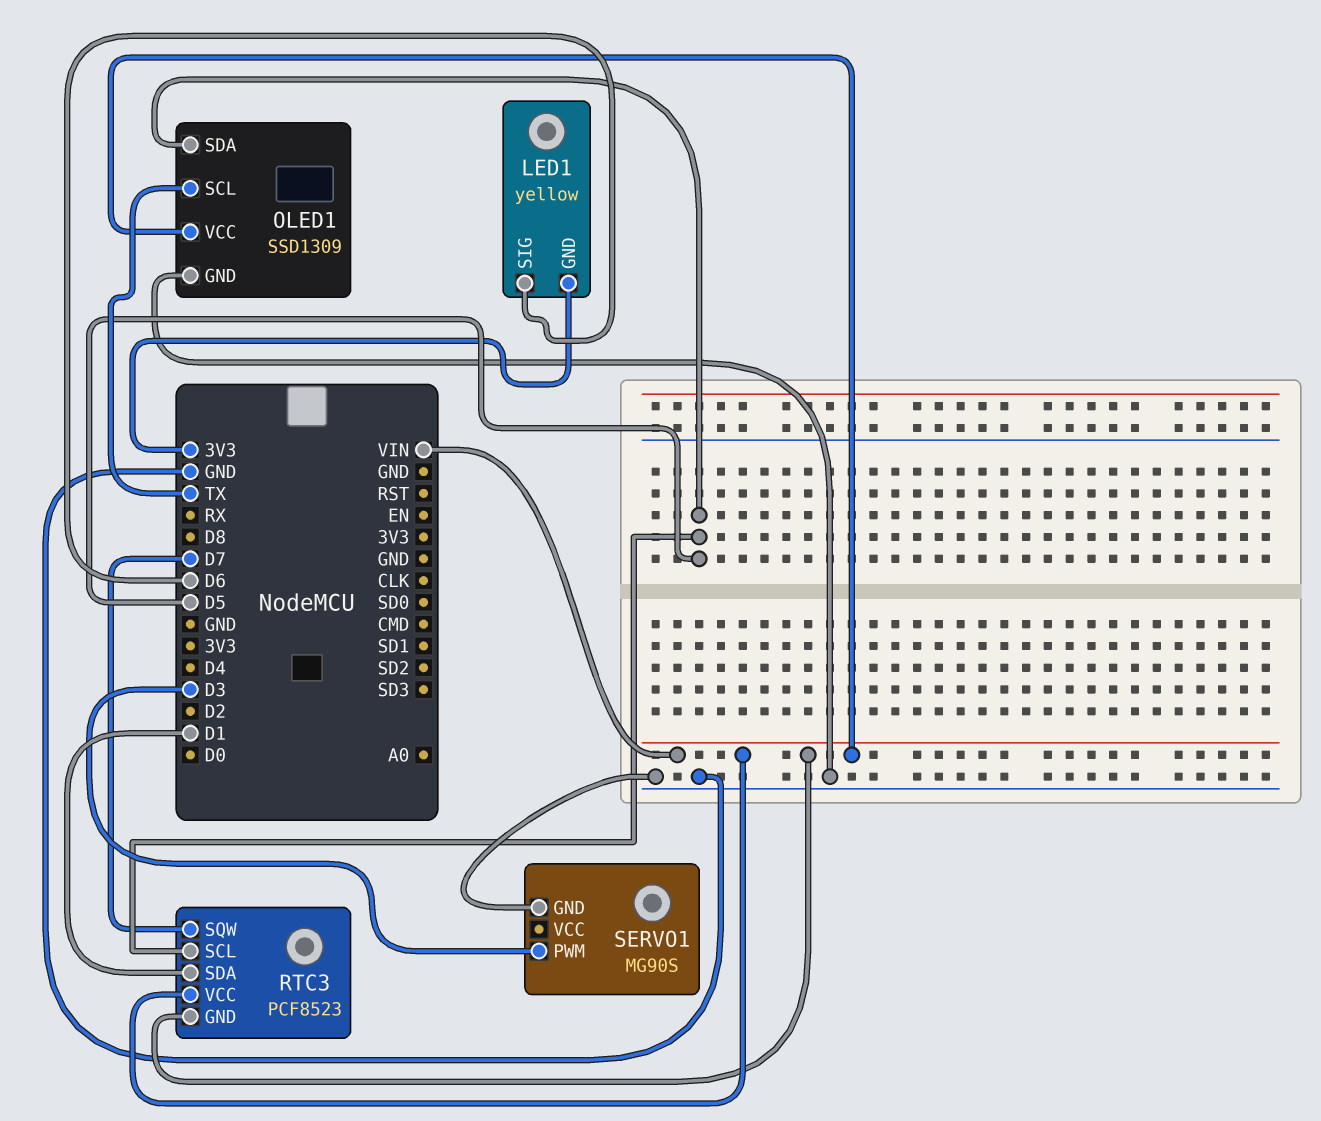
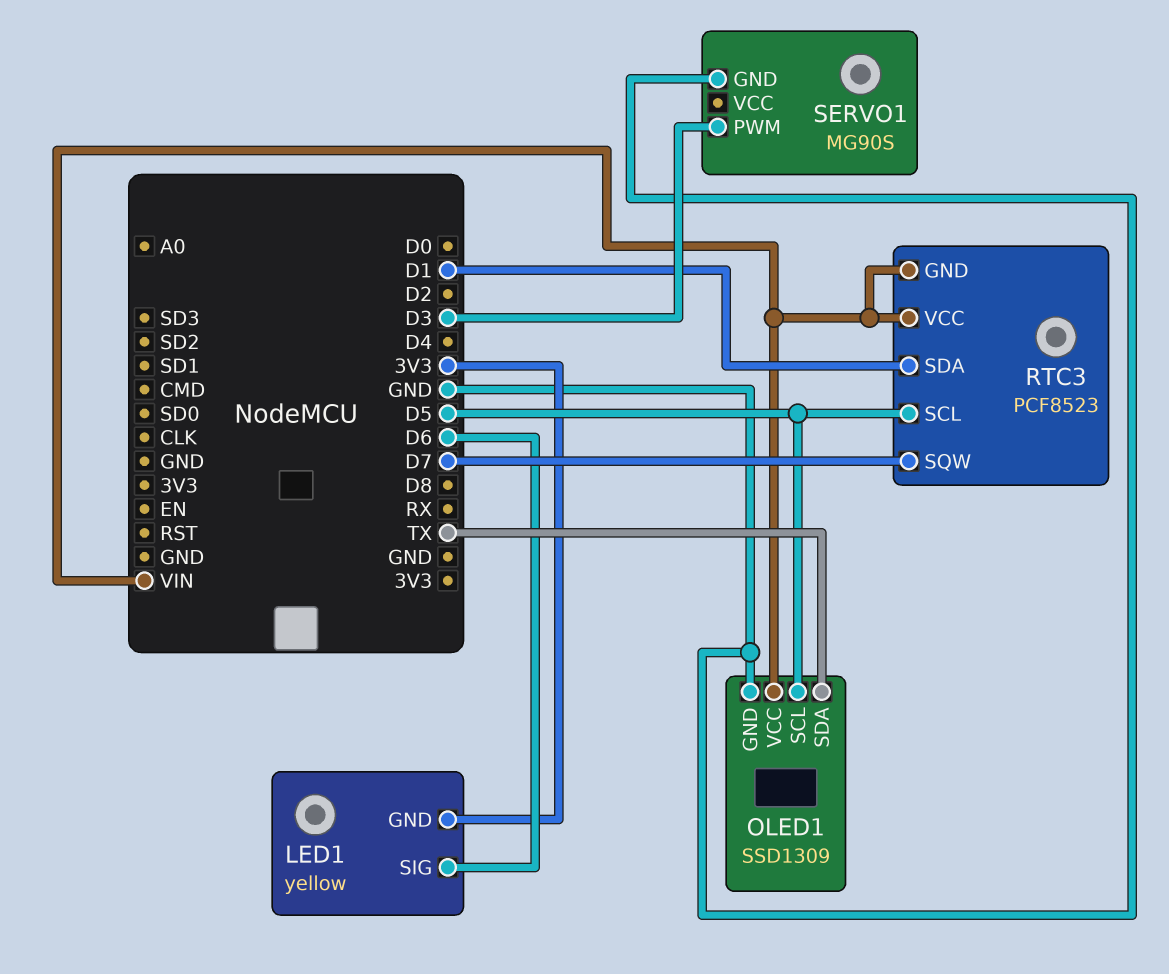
OLED1 pin SCL: TX -> D5
OLED1 pin SDA: D5 -> TX

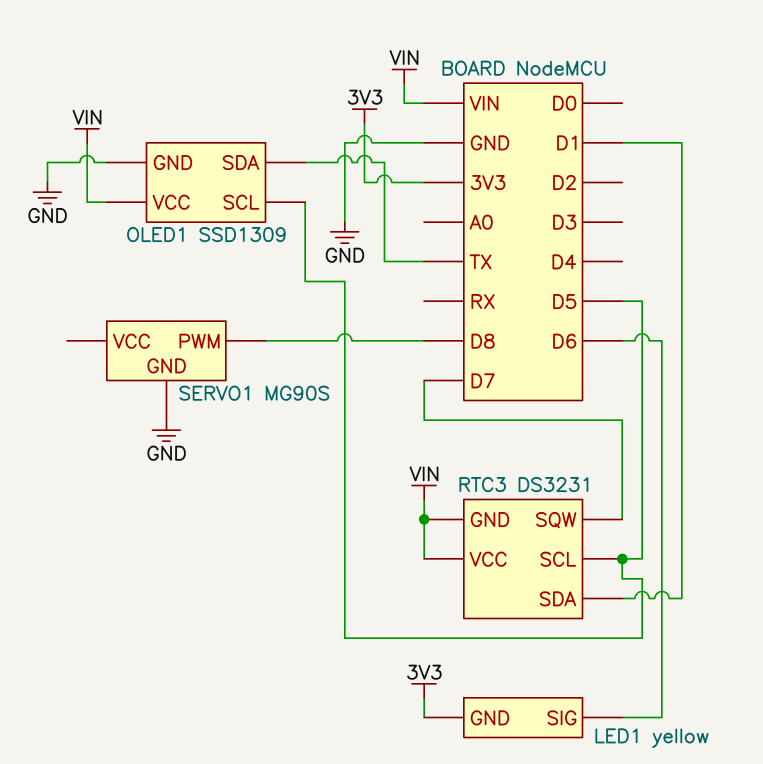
RTC3: PCF8523 -> DS3231
SERVO1 pin PWM: D3 -> D8

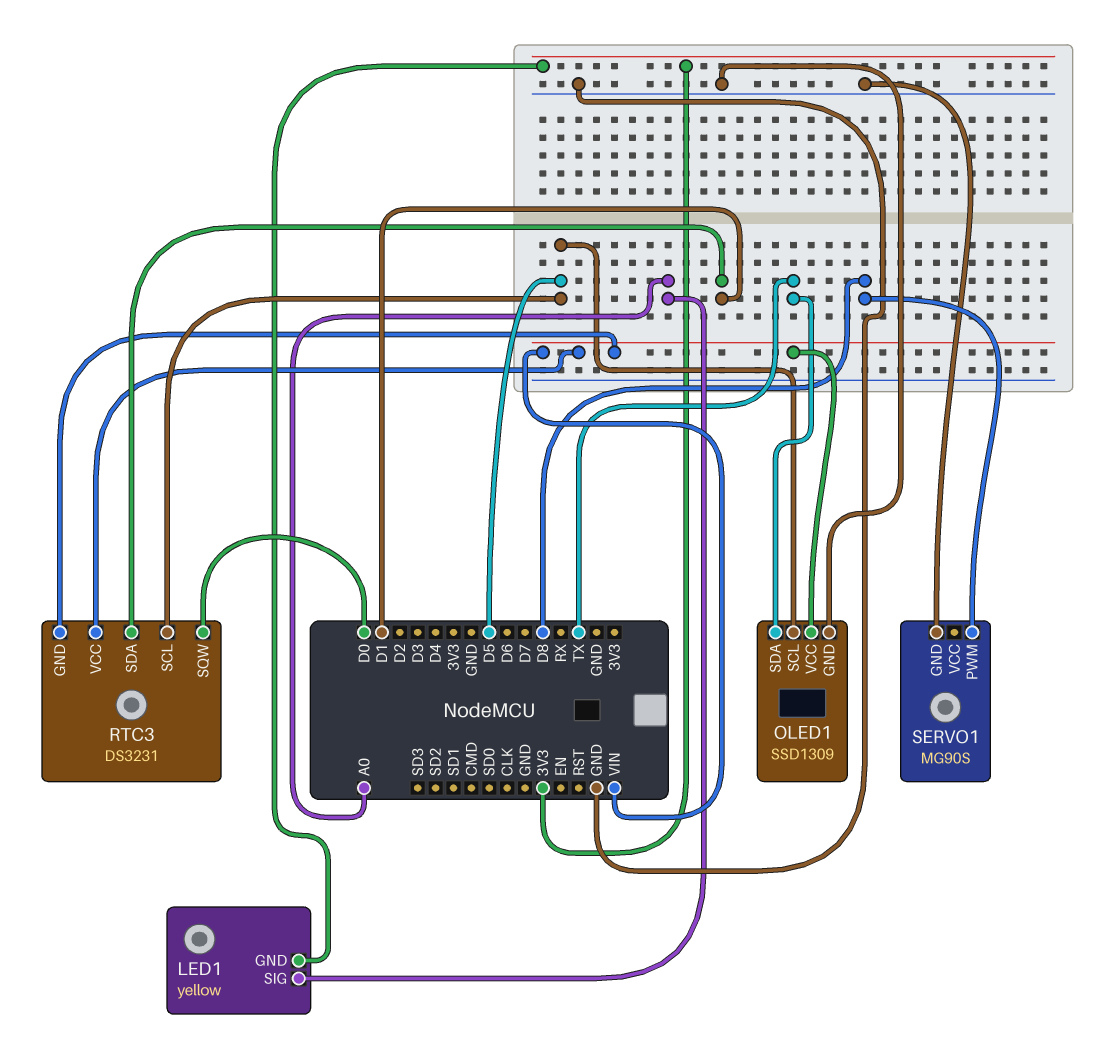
LED1 pin SIG: D6 -> A0
RTC3 pin SQW: D7 -> D0

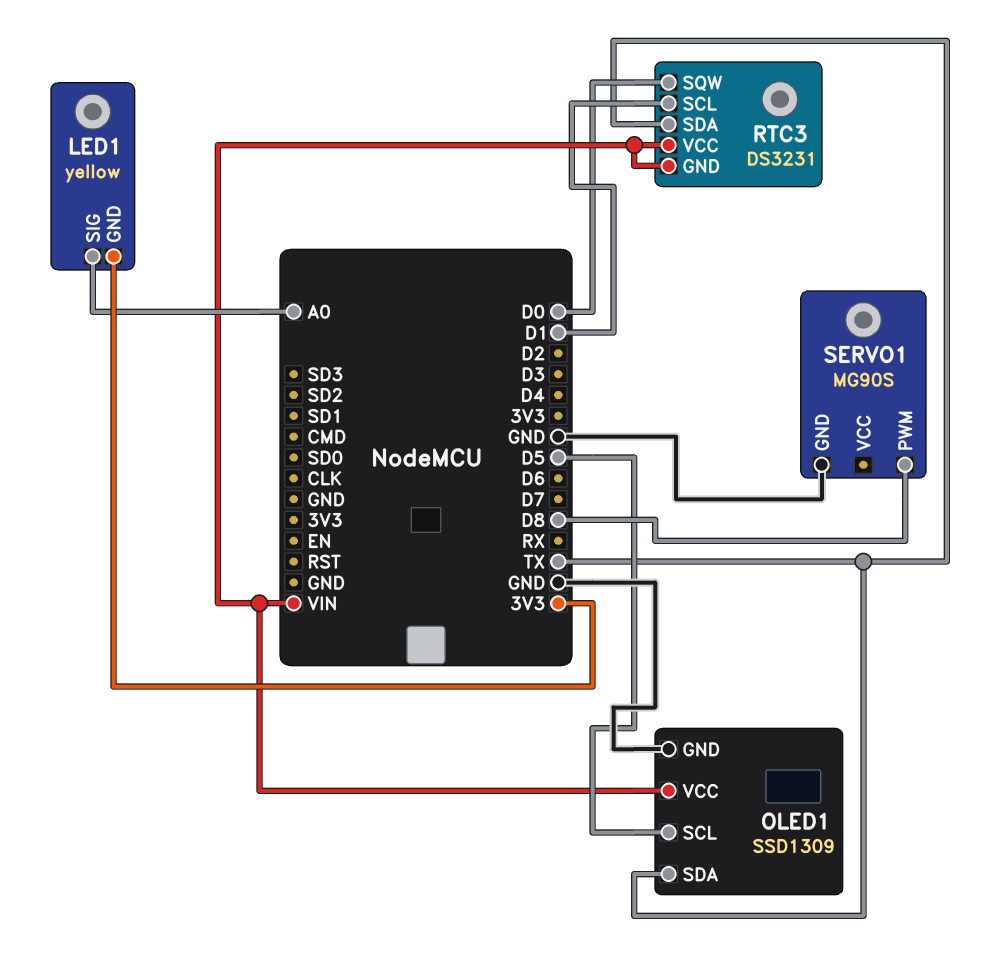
RTC3 pin SCL: D5 -> D1
RTC3 pin SDA: D1 -> TX

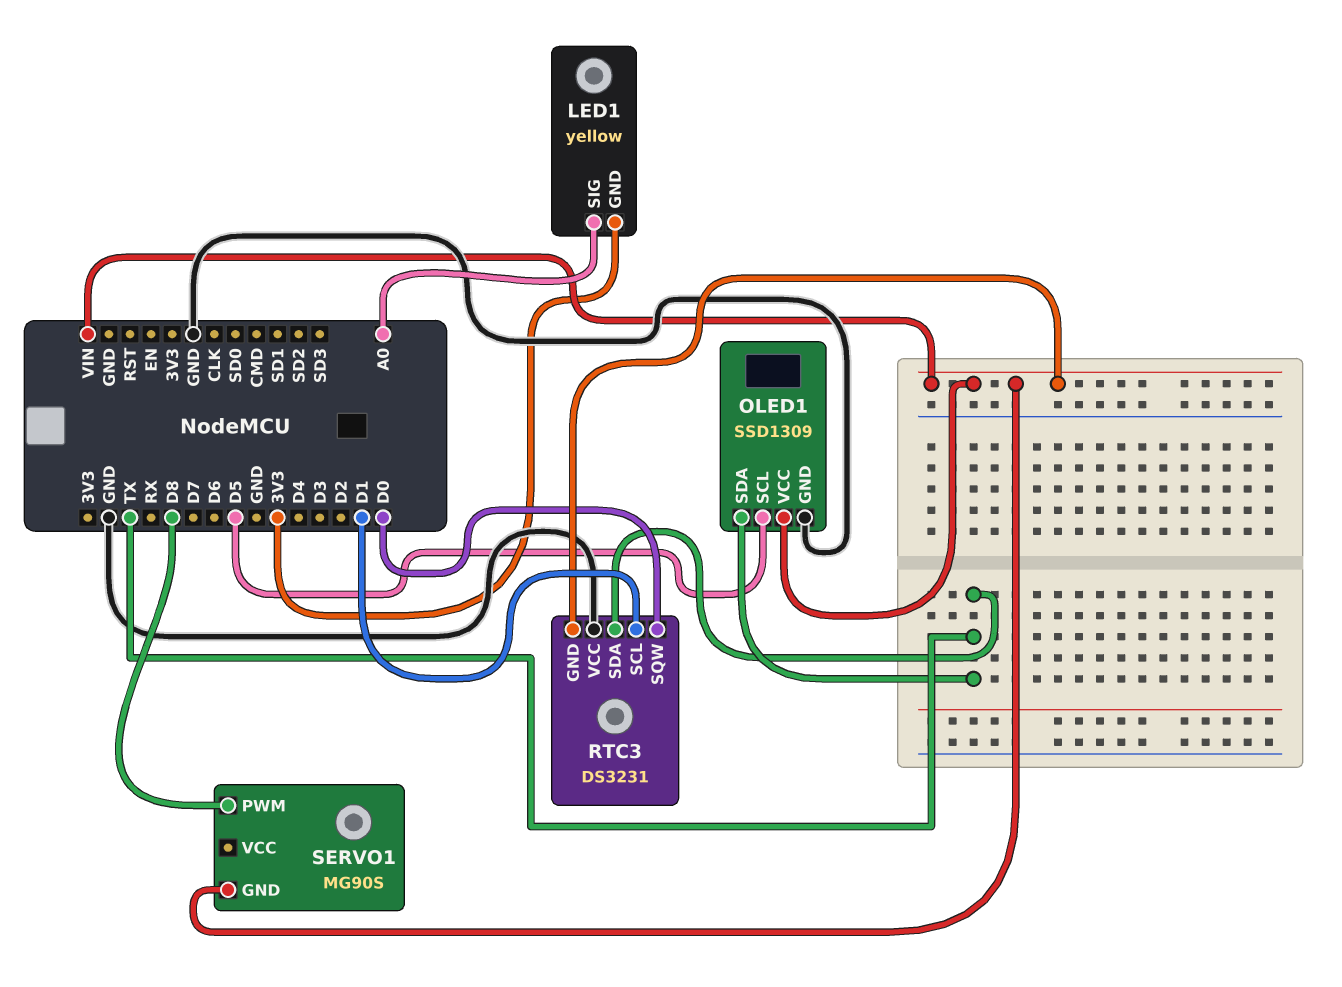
RTC3 pin VCC: VIN -> GND
SERVO1 pin GND: GND -> VIN

